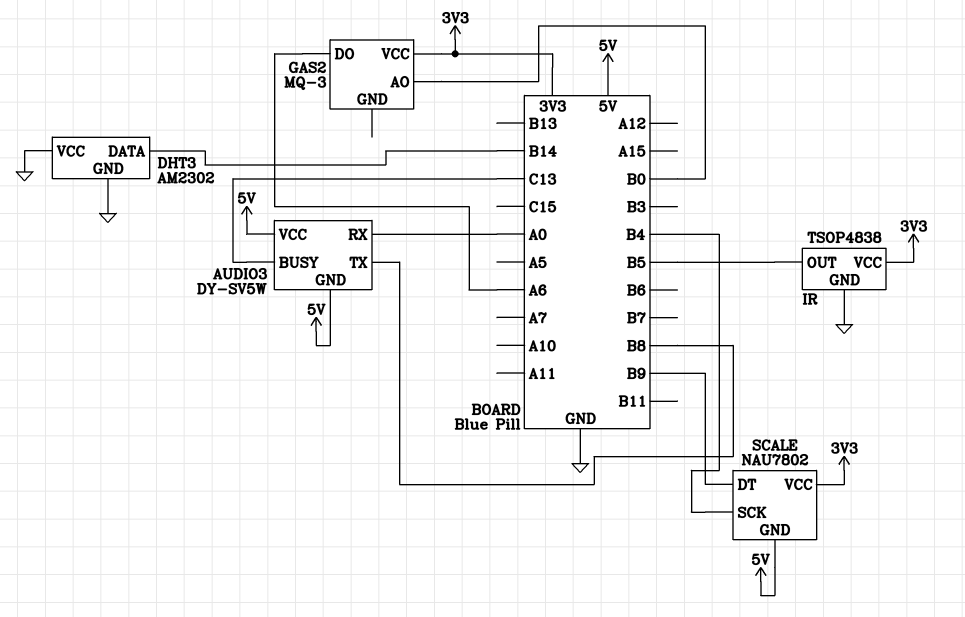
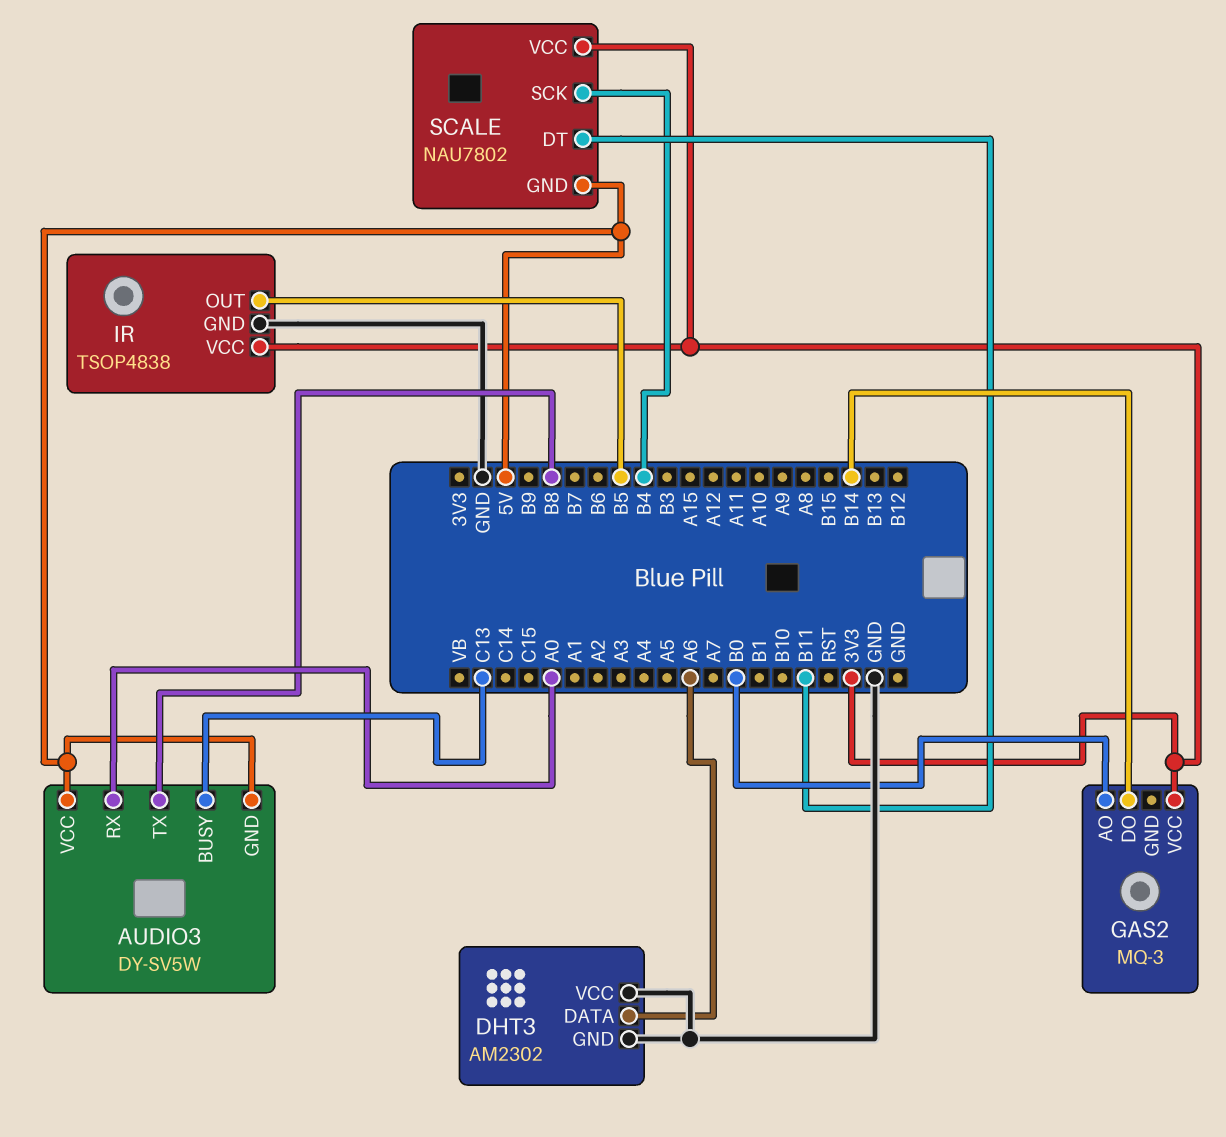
DHT3 pin DATA: B14 -> A6
GAS2 pin DO: A6 -> B14
SCALE pin DT: B9 -> B11

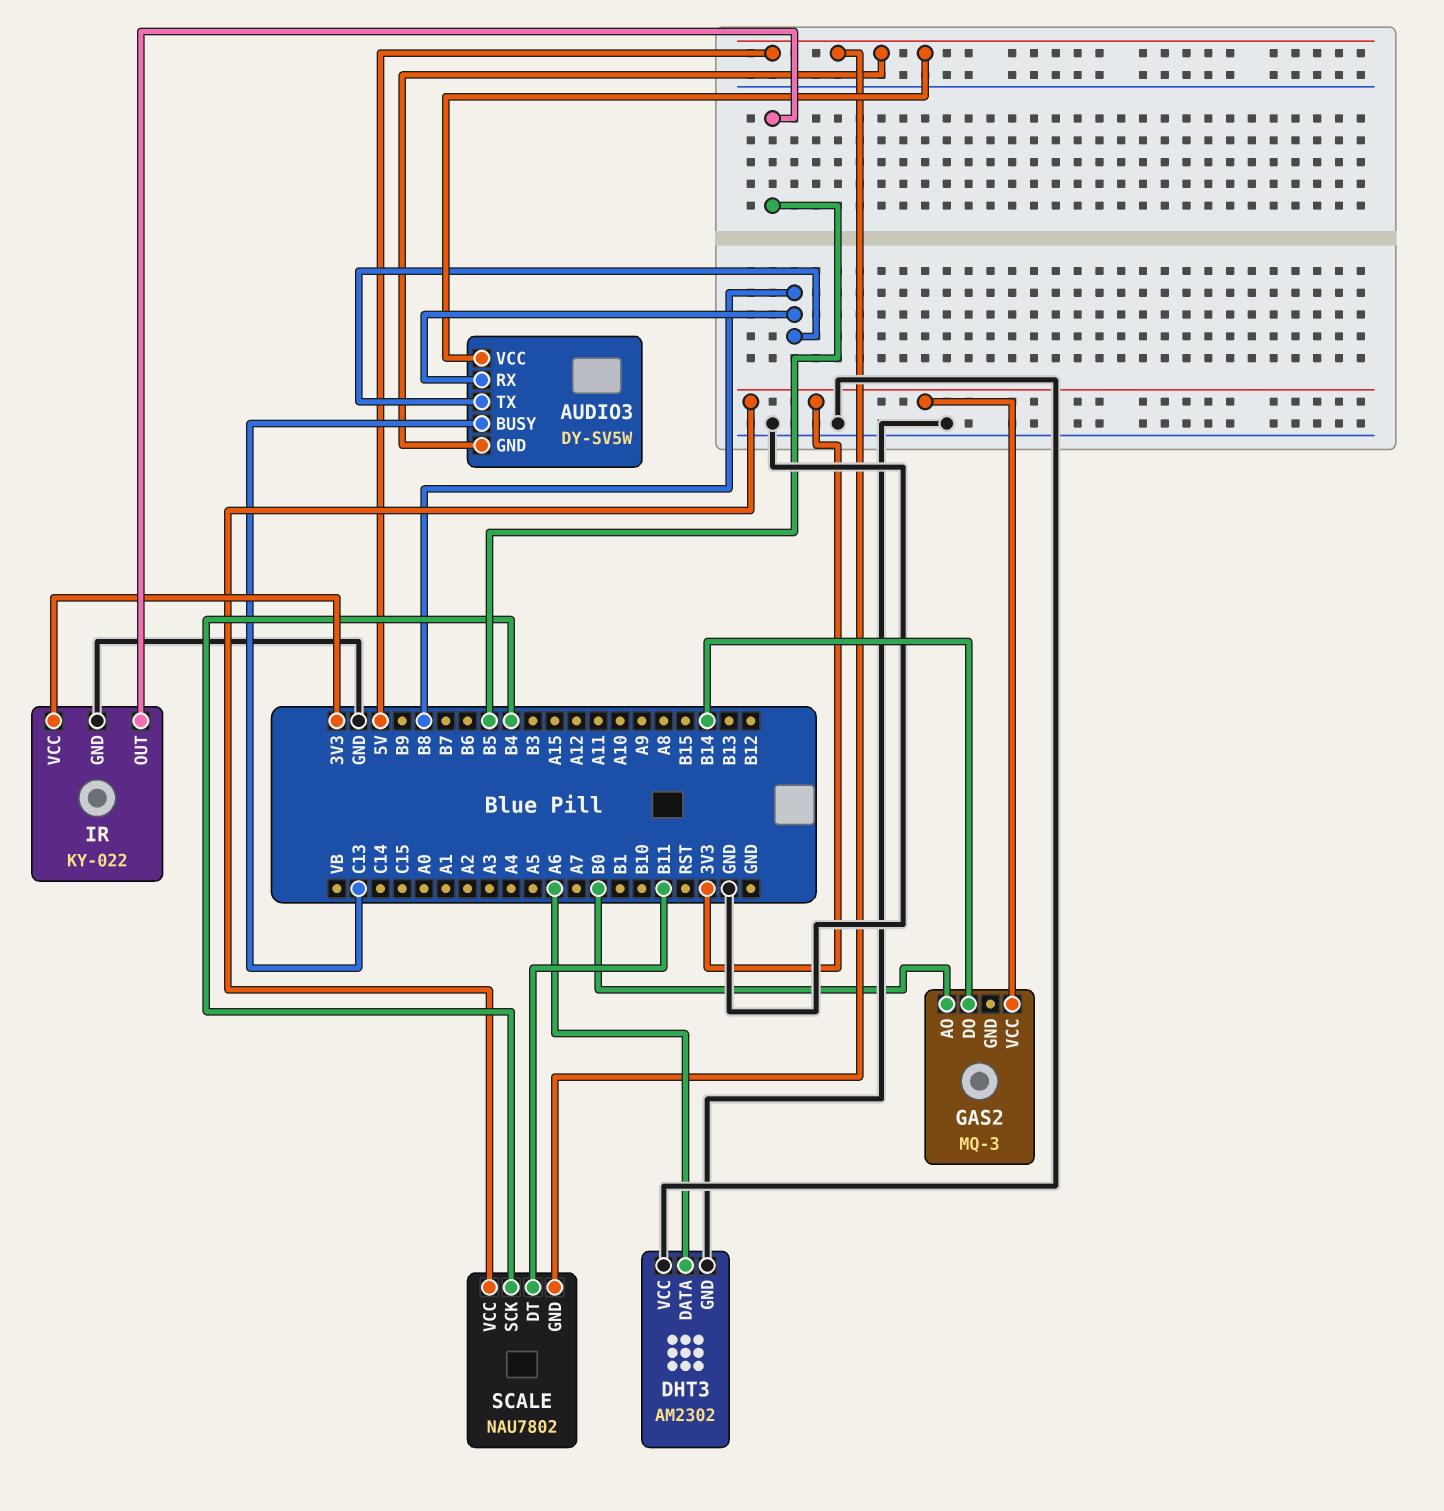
AUDIO3 pin RX: A0 -> B8
IR: TSOP4838 -> KY-022

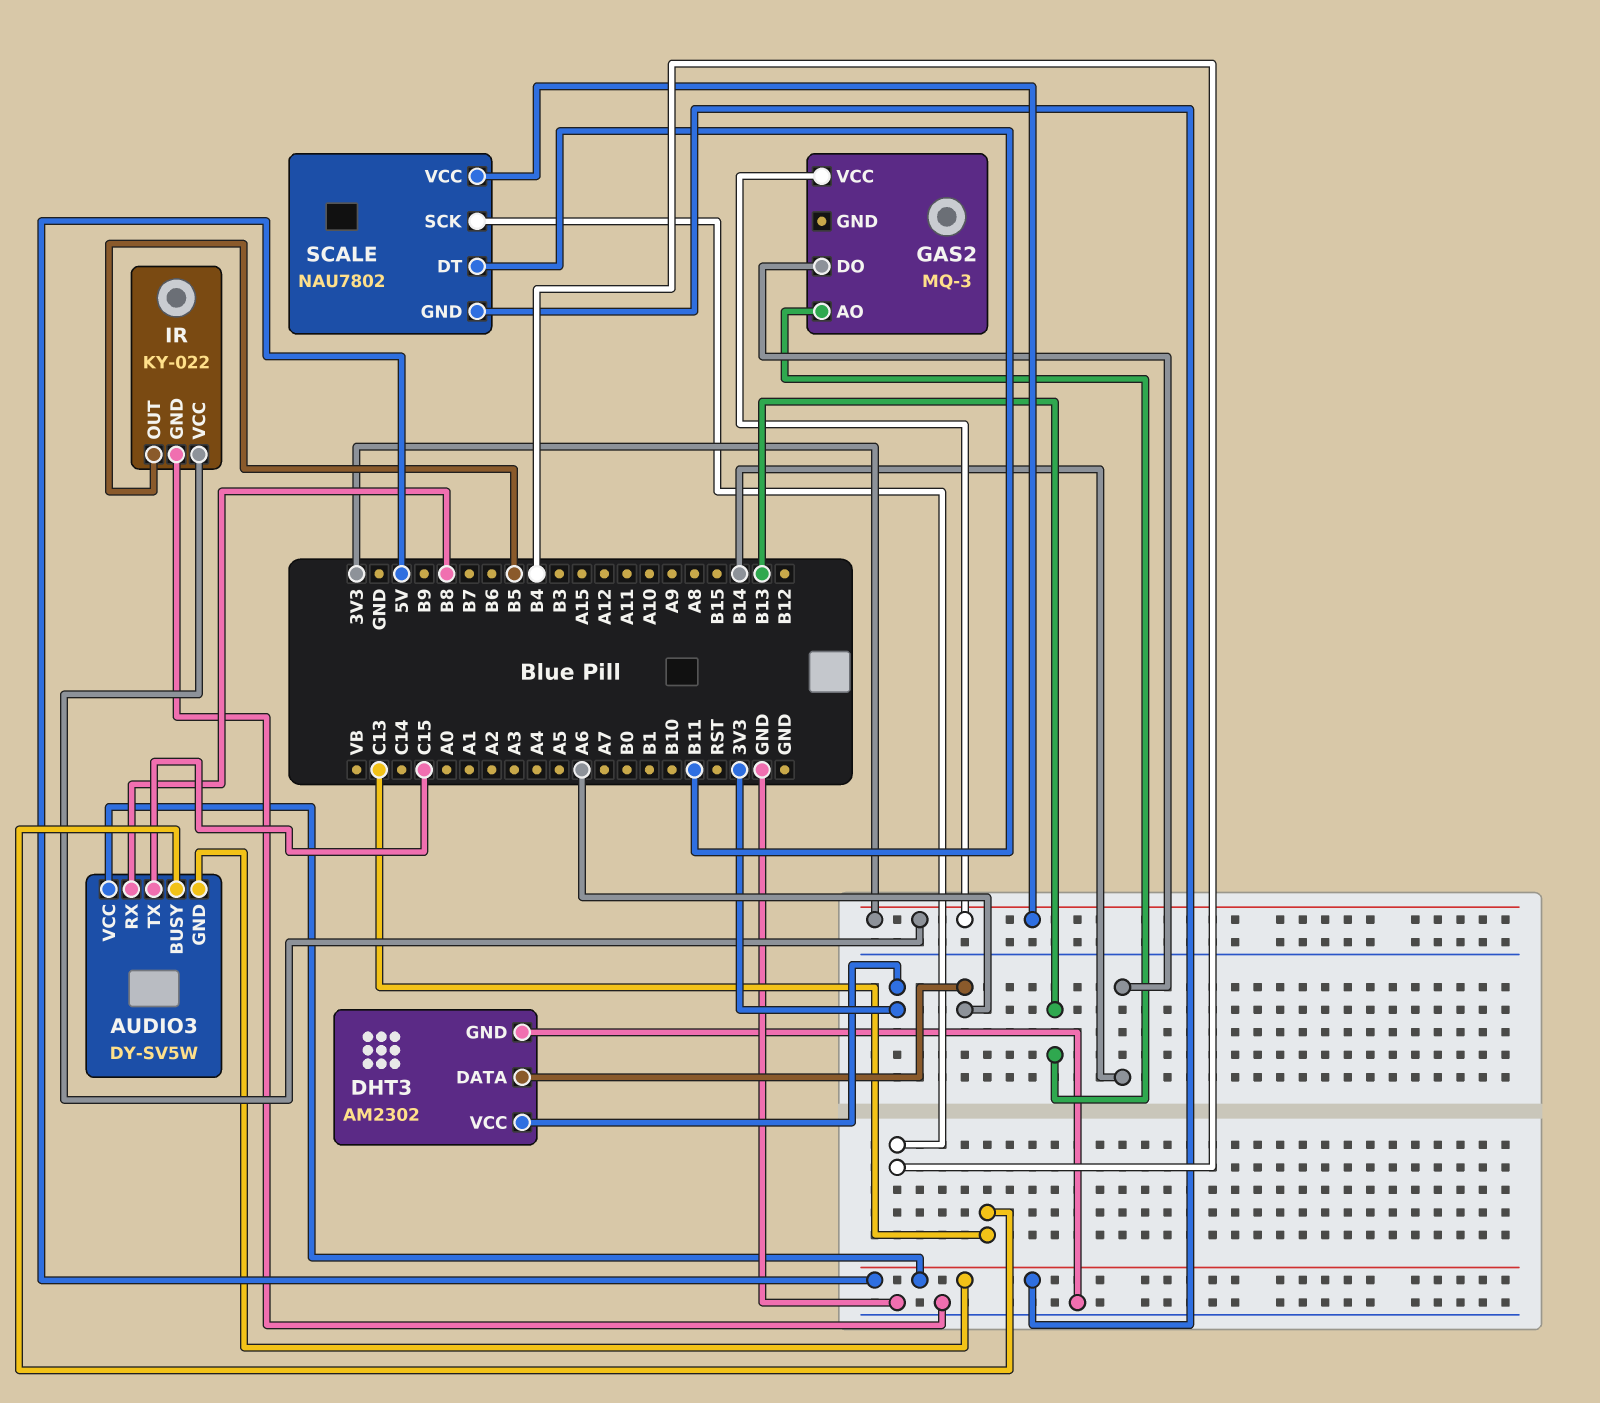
AUDIO3 pin TX: B8 -> C15
DHT3 pin VCC: GND -> 3V3
GAS2 pin AO: B0 -> B13

